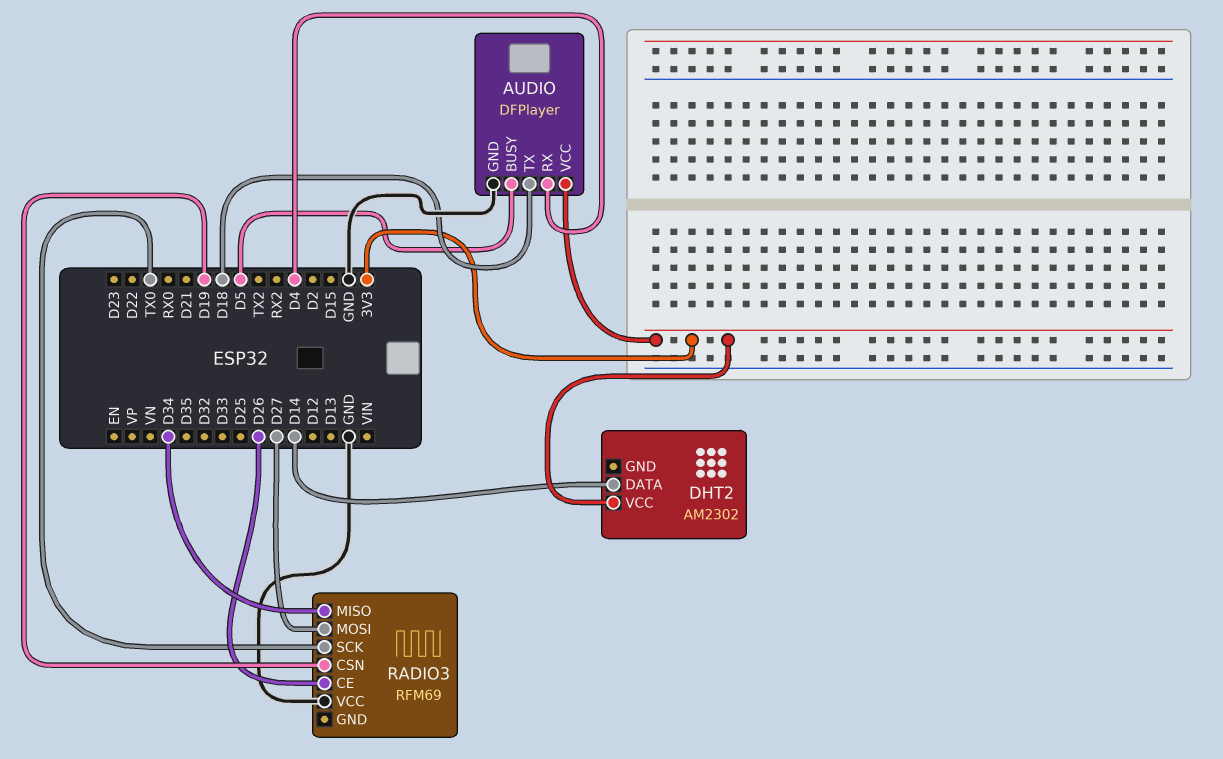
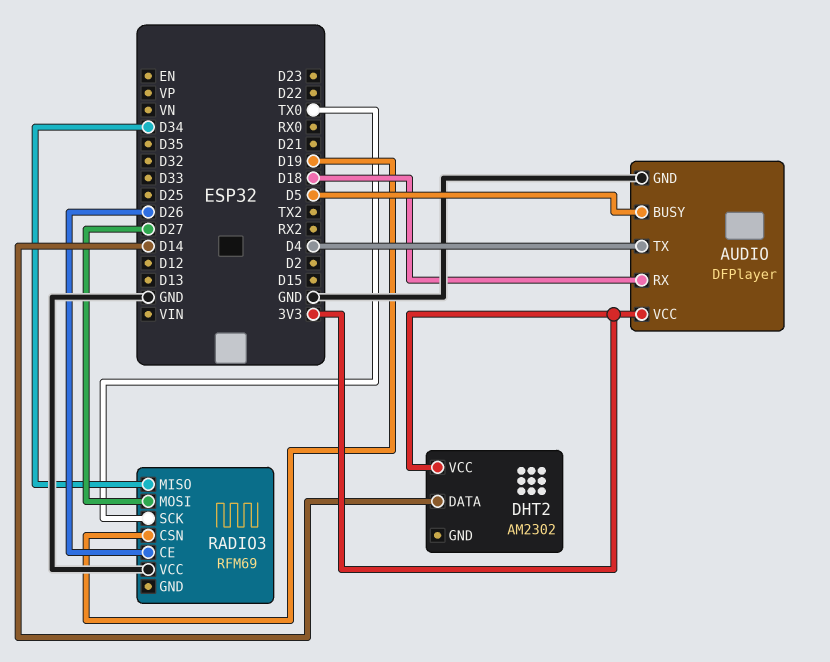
AUDIO pin RX: D4 -> D18
AUDIO pin TX: D18 -> D4

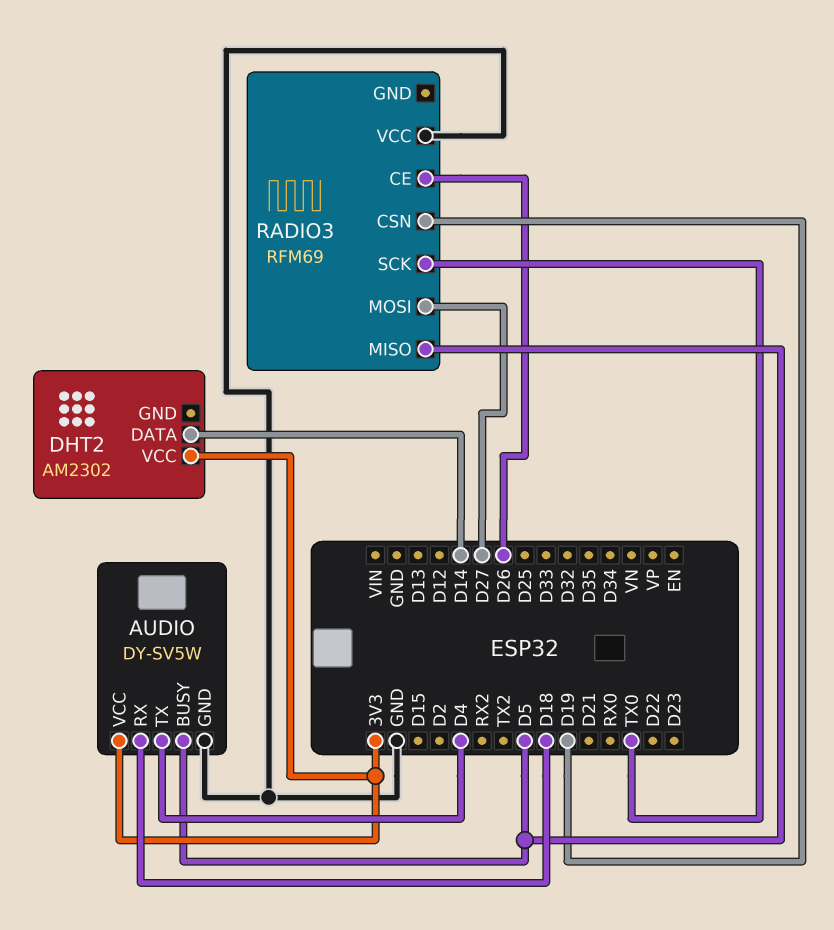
AUDIO: DFPlayer -> DY-SV5W
RADIO3 pin MISO: D34 -> D5

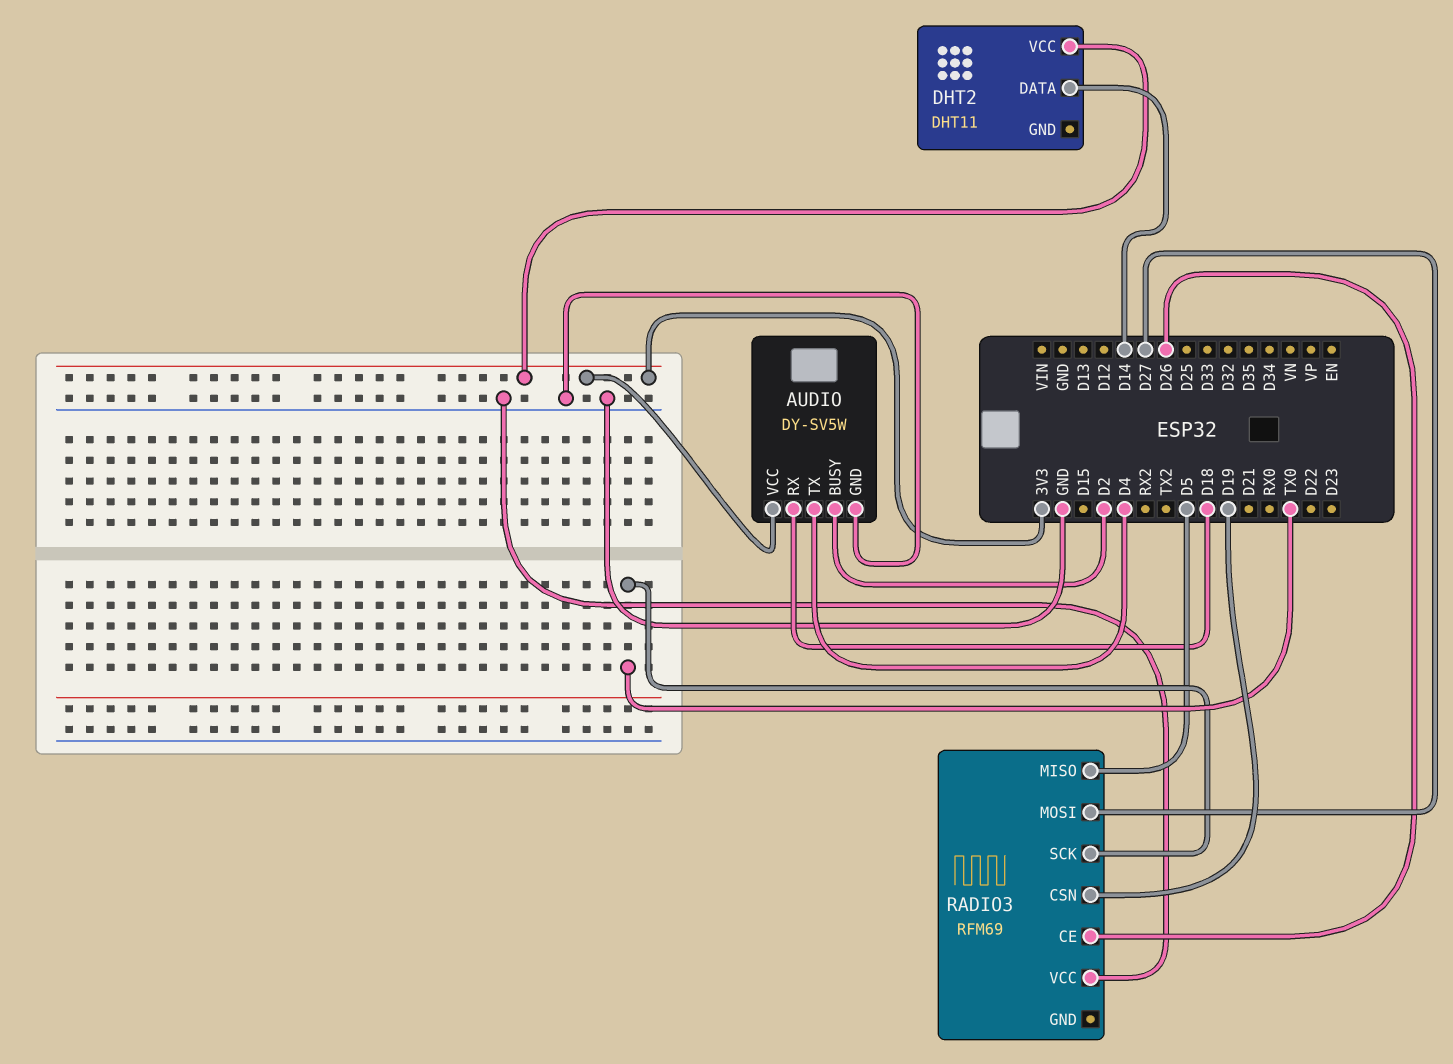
AUDIO pin BUSY: D5 -> D2
DHT2: AM2302 -> DHT11

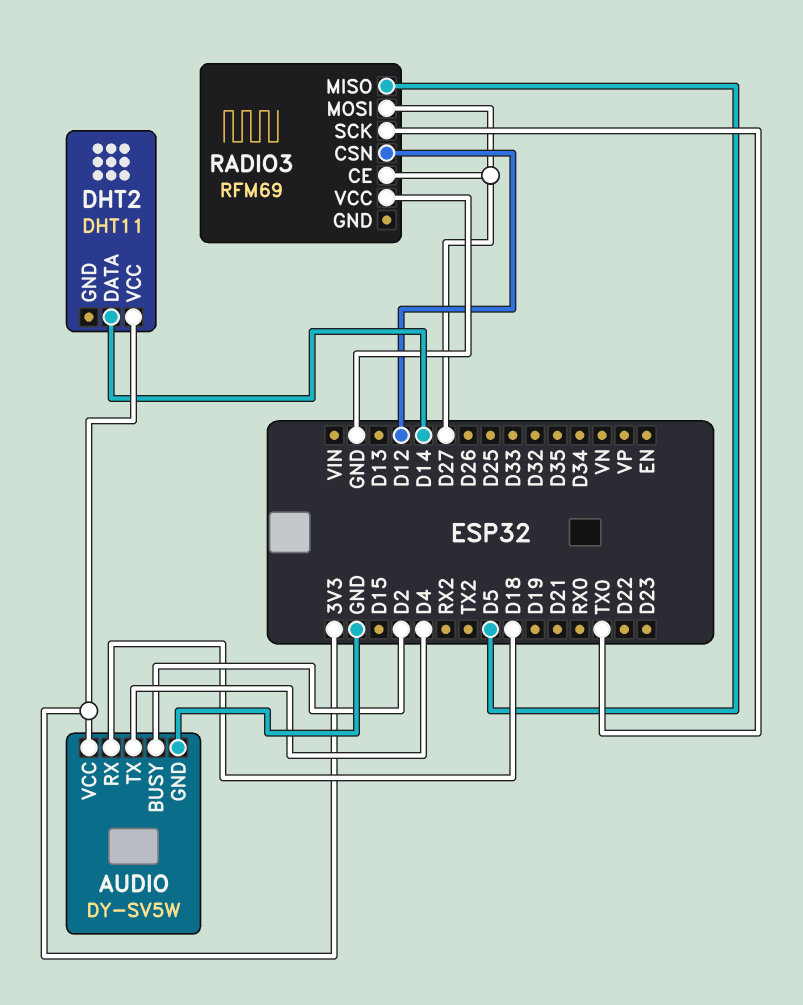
RADIO3 pin CE: D26 -> D27
RADIO3 pin CSN: D19 -> D12

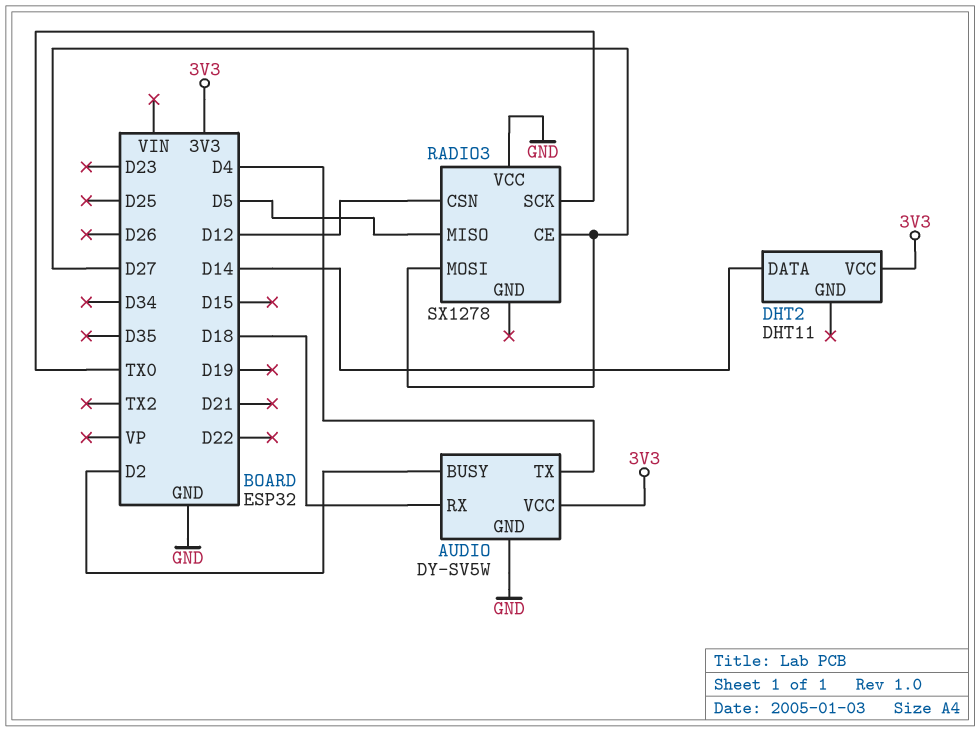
RADIO3: RFM69 -> SX1278

